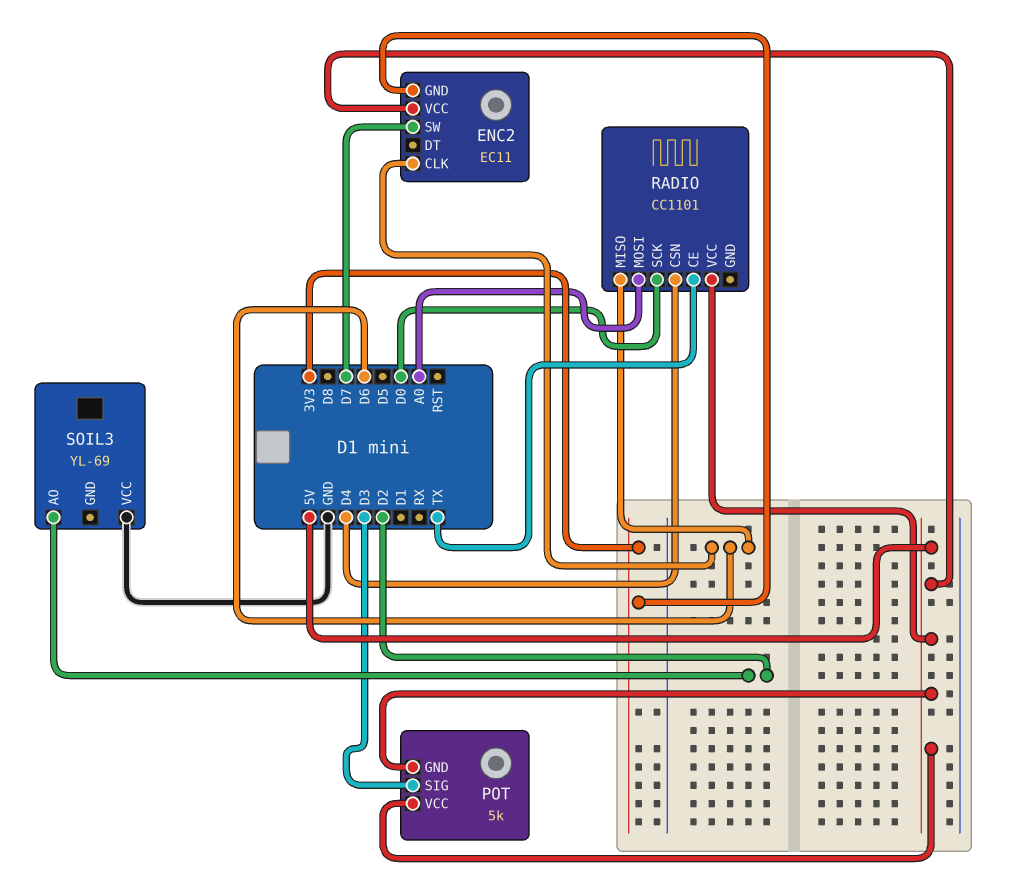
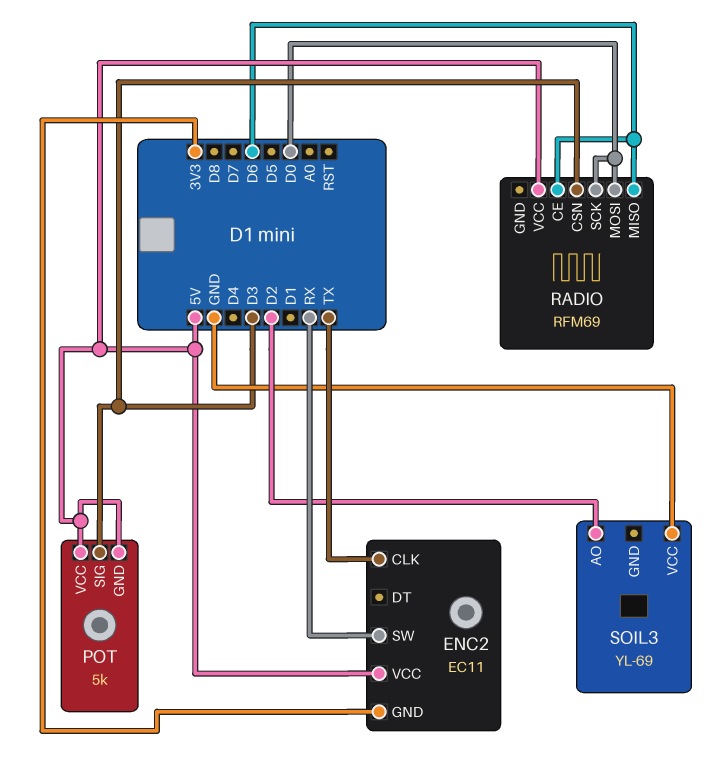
ENC2 pin CLK: D6 -> TX
ENC2 pin SW: D7 -> RX
RADIO: CC1101 -> RFM69
RADIO pin CE: TX -> D6
RADIO pin CSN: D4 -> D3
RADIO pin MOSI: A0 -> D0

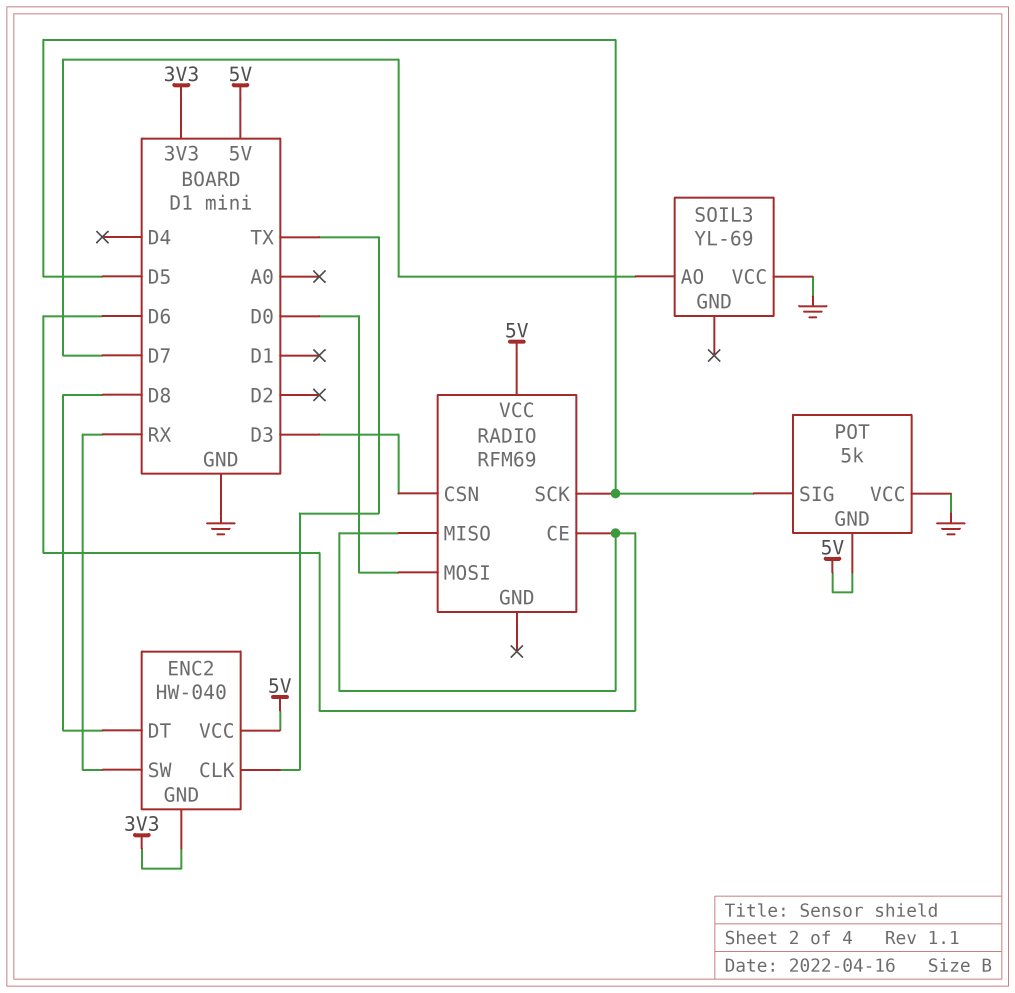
ENC2: EC11 -> HW-040
ENC2 pin DT: none -> D8
POT pin SIG: D3 -> D5
POT pin VCC: 5V -> GND
RADIO pin SCK: D0 -> D5
SOIL3 pin AO: D2 -> D7

